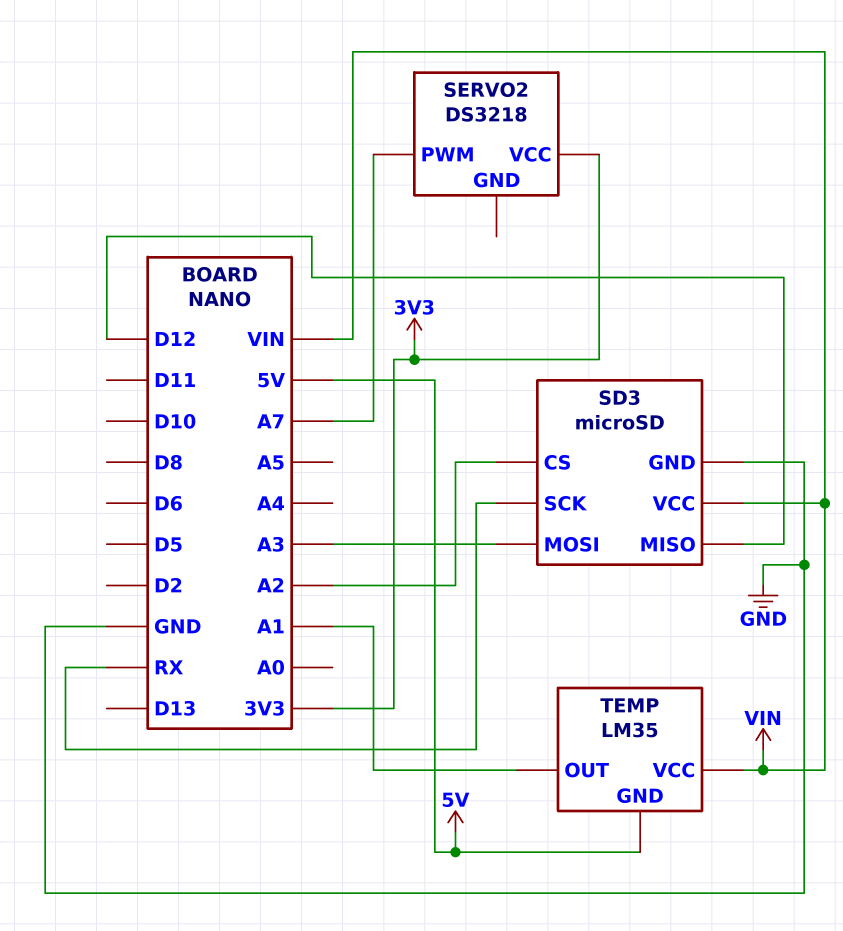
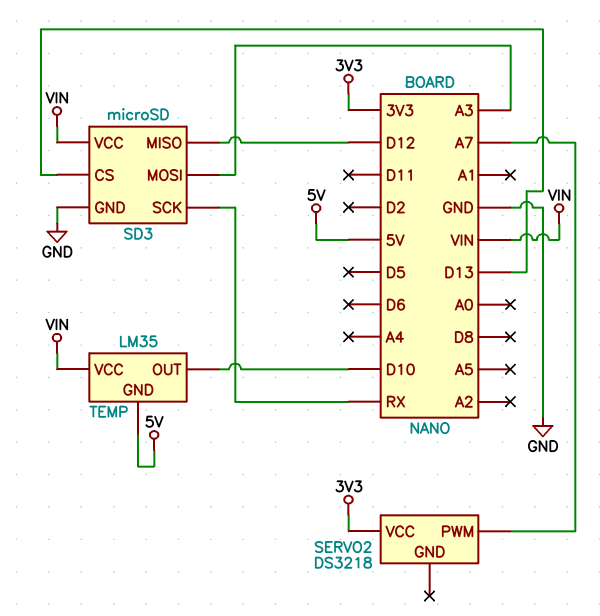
SD3 pin CS: A2 -> D13
TEMP pin OUT: A1 -> D10

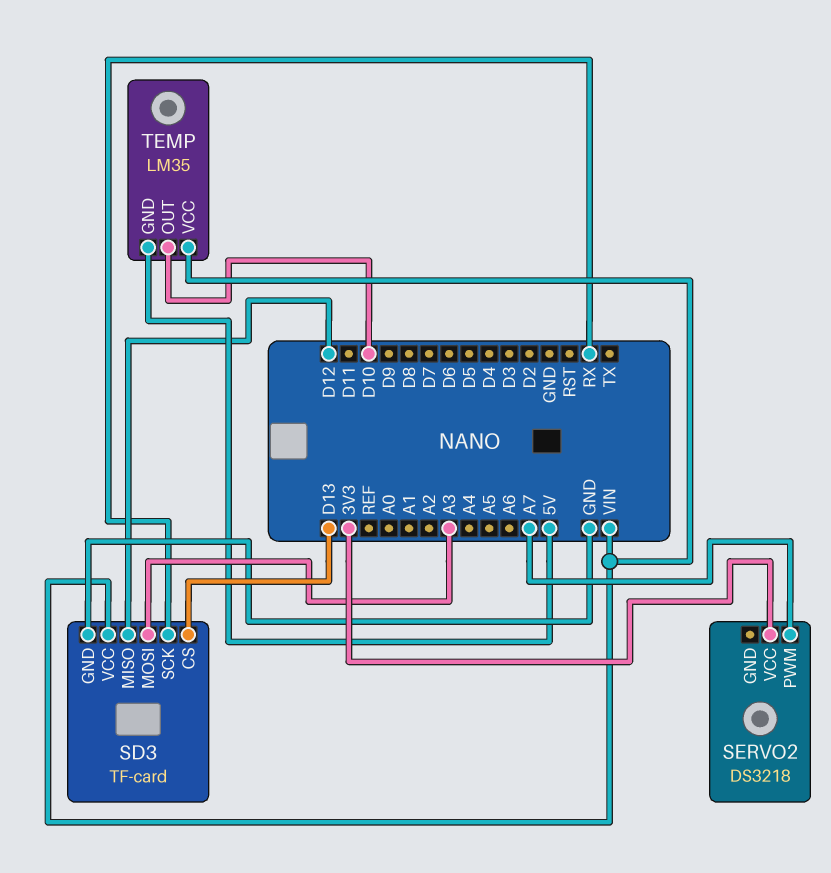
SD3: microSD -> TF-card

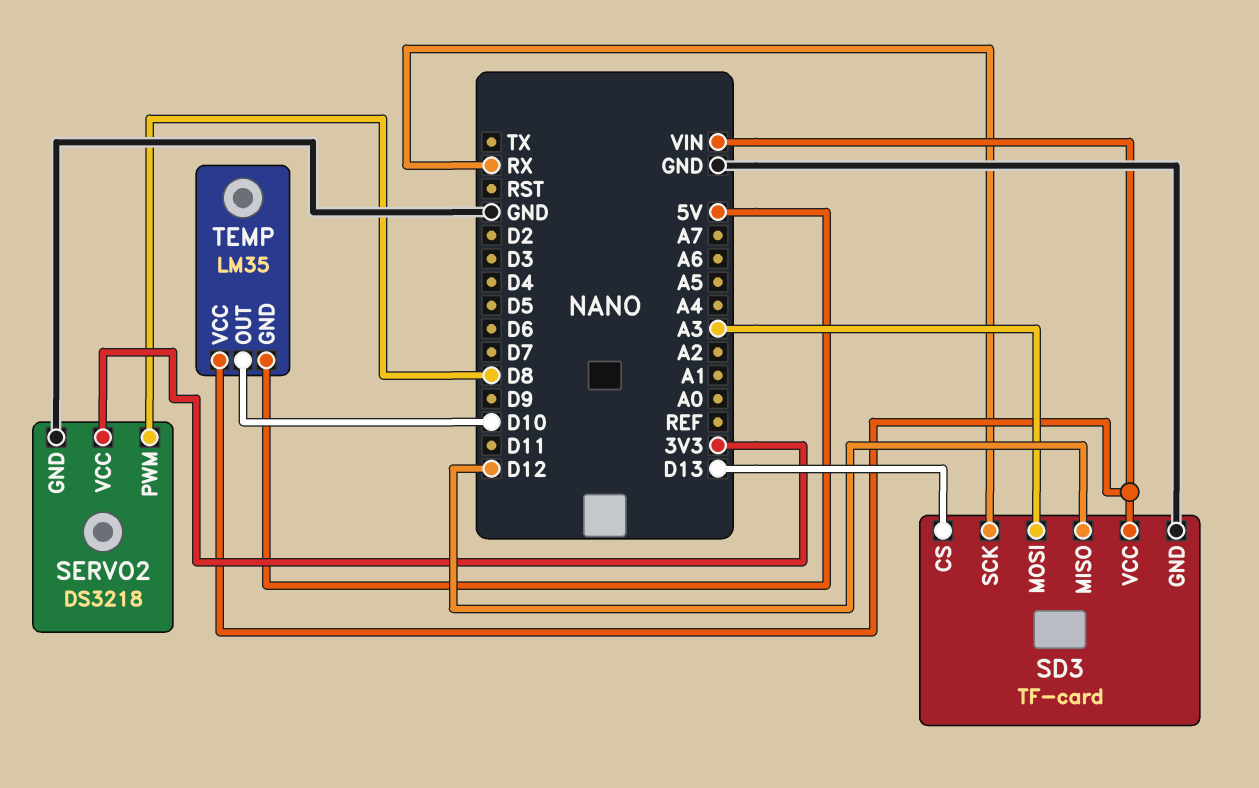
SERVO2 pin GND: none -> GND
SERVO2 pin PWM: A7 -> D8

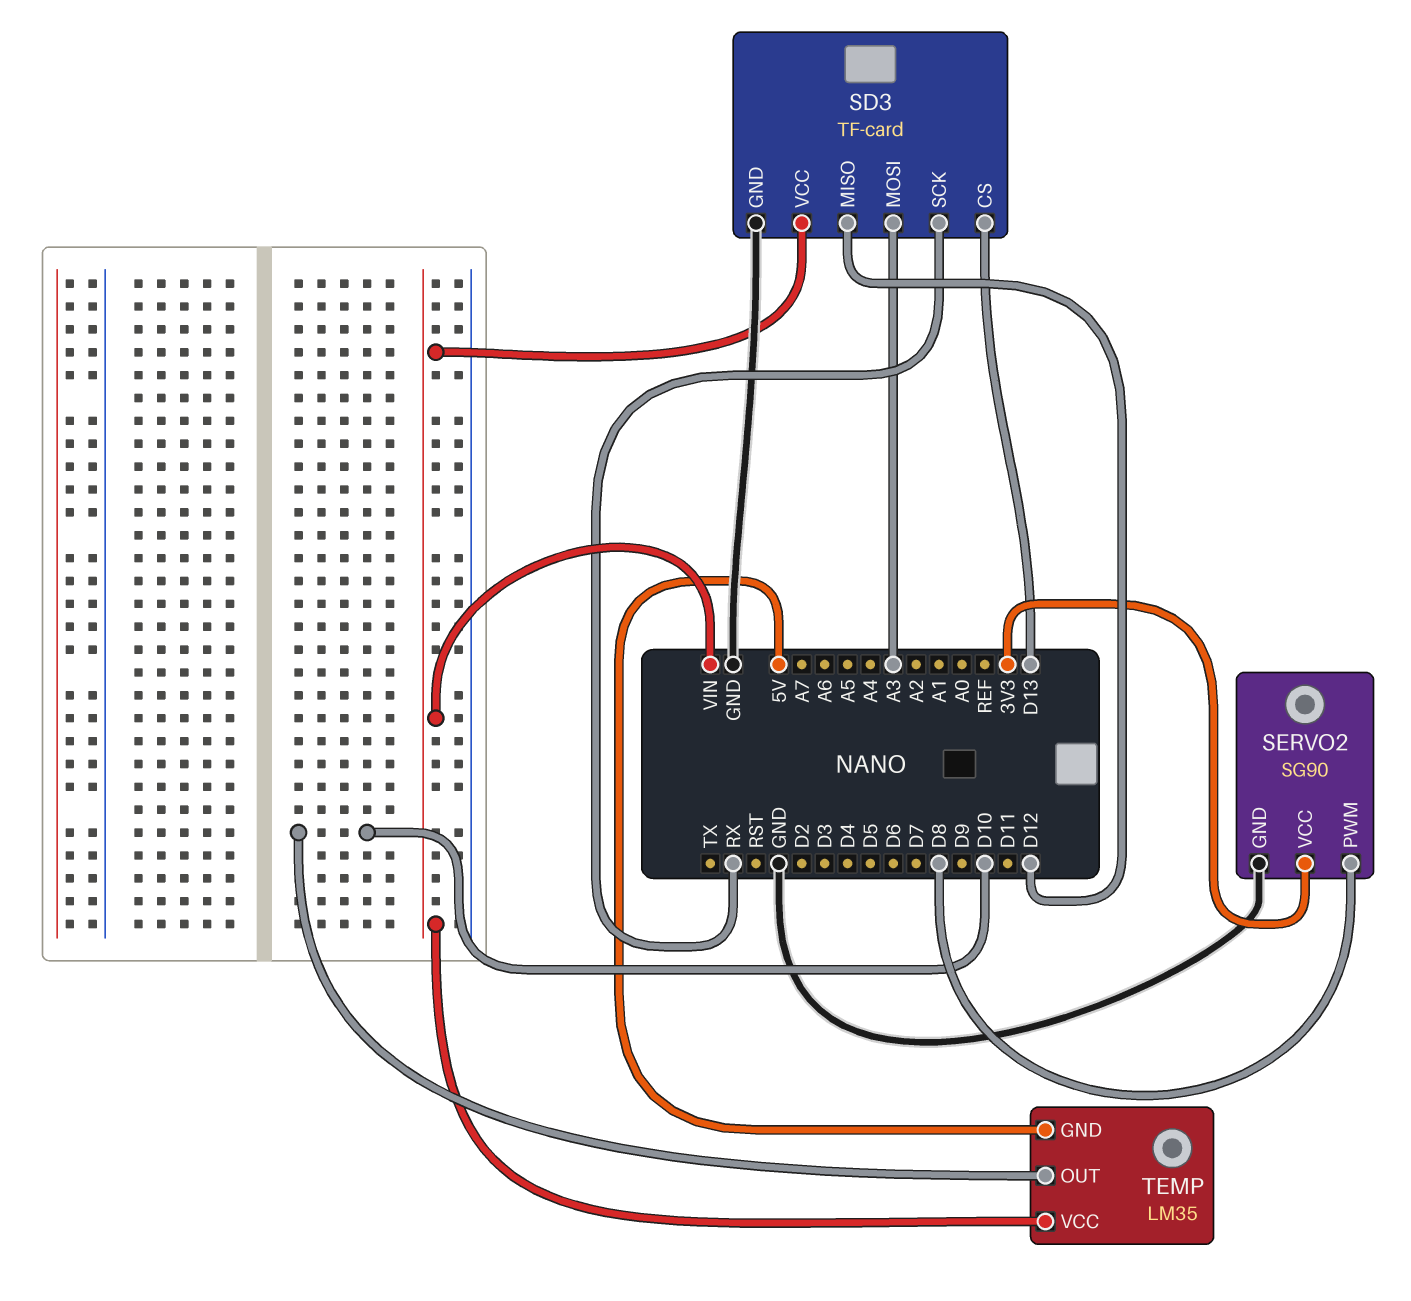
SERVO2: DS3218 -> SG90

